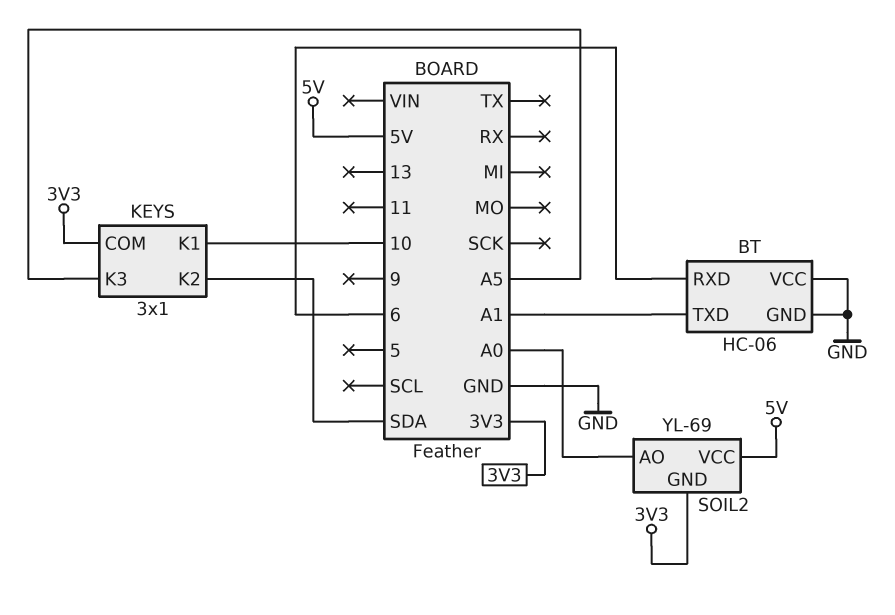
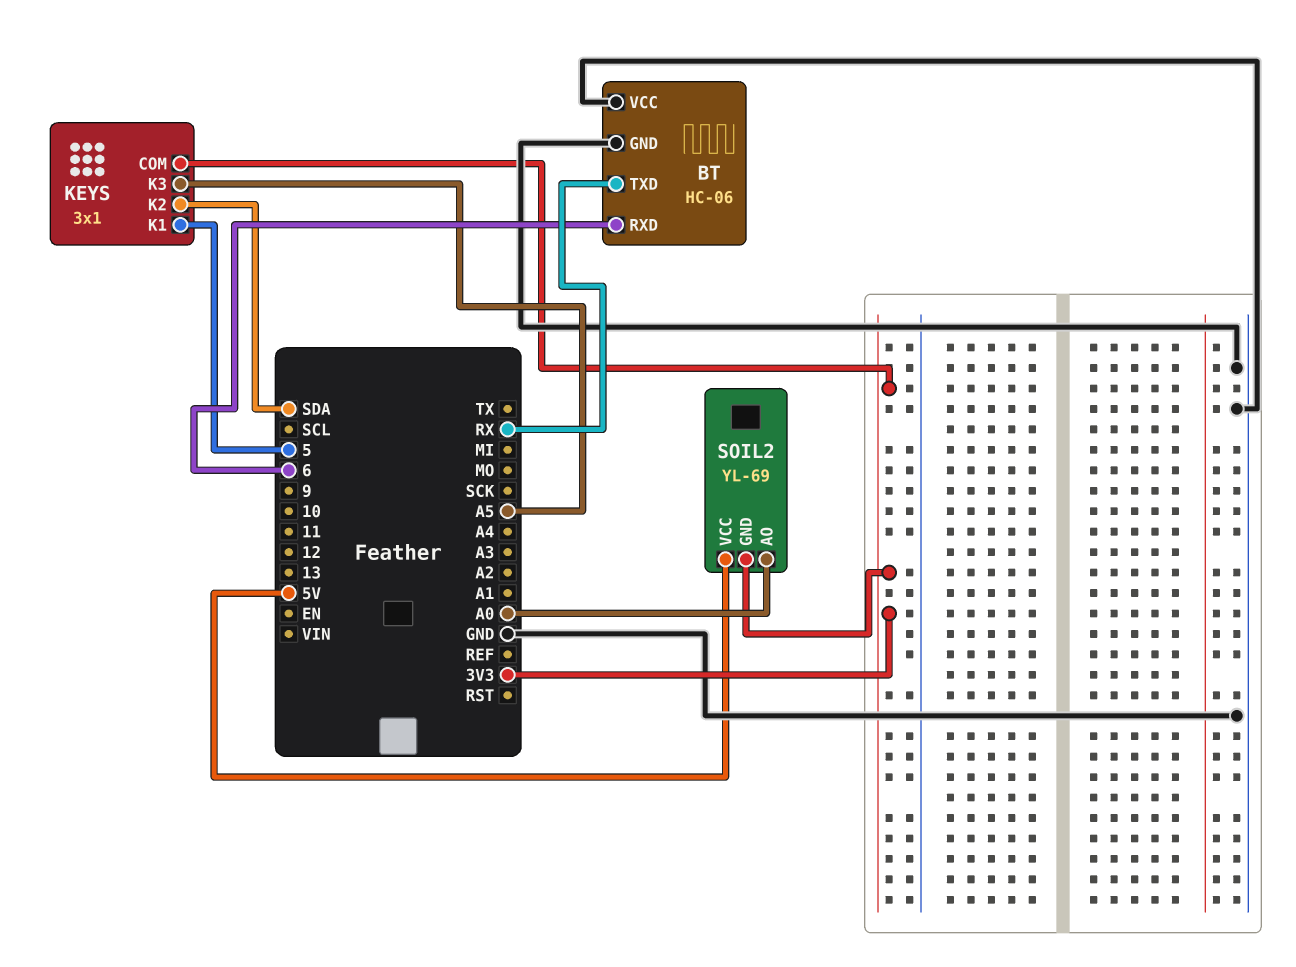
BT pin TXD: A1 -> RX
KEYS pin K1: 10 -> 5

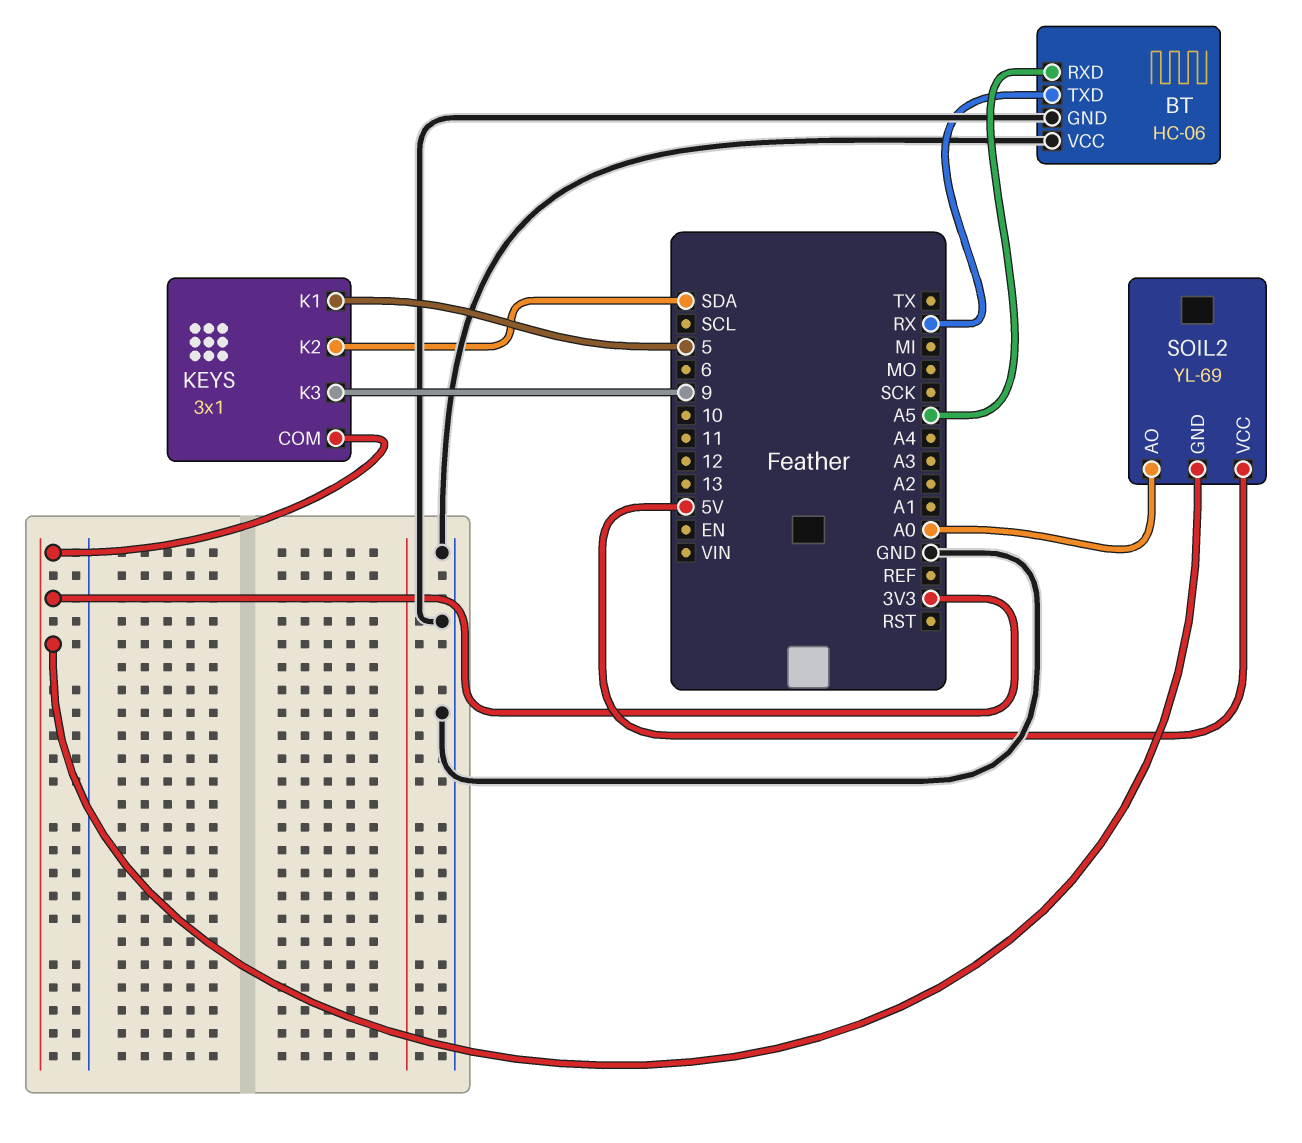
BT pin RXD: 6 -> A5
KEYS pin K3: A5 -> 9

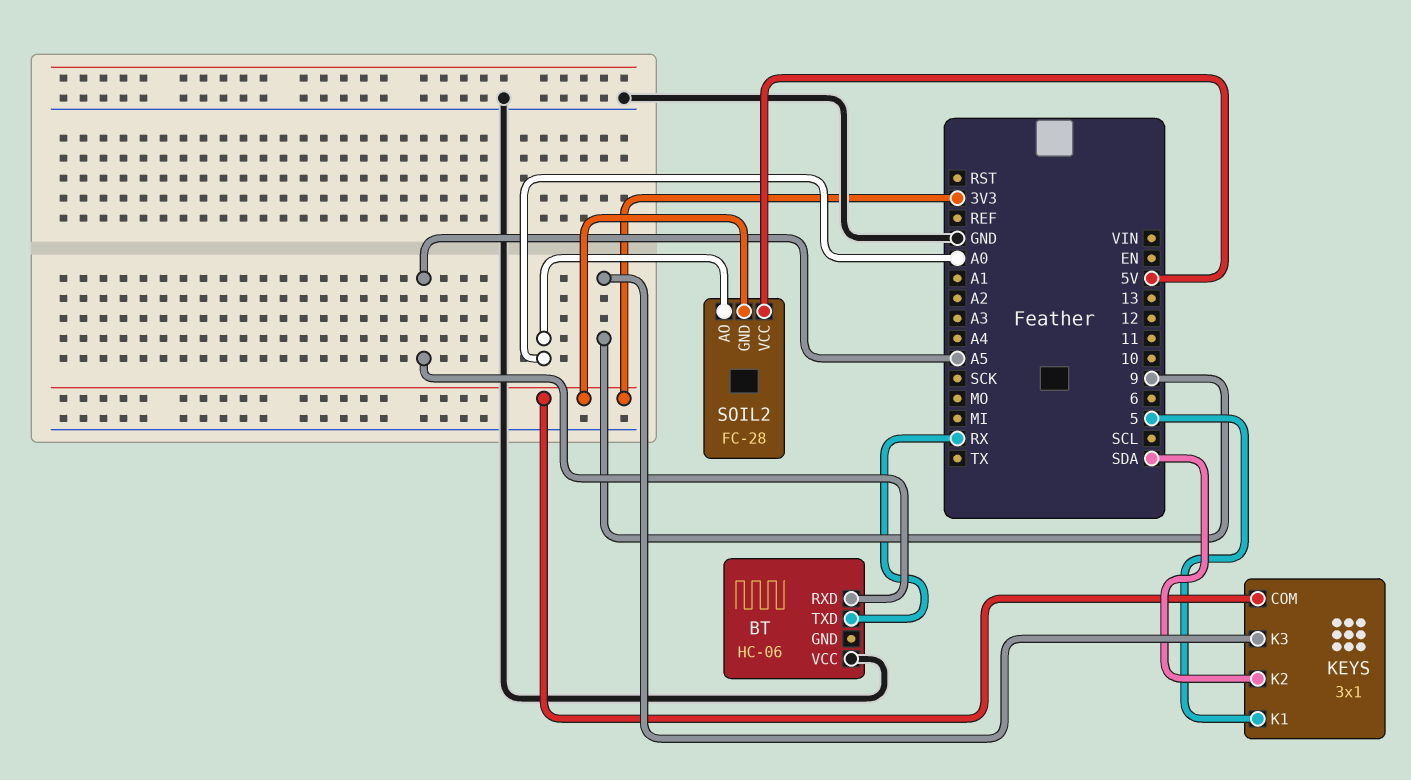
BT pin GND: GND -> none
SOIL2: YL-69 -> FC-28

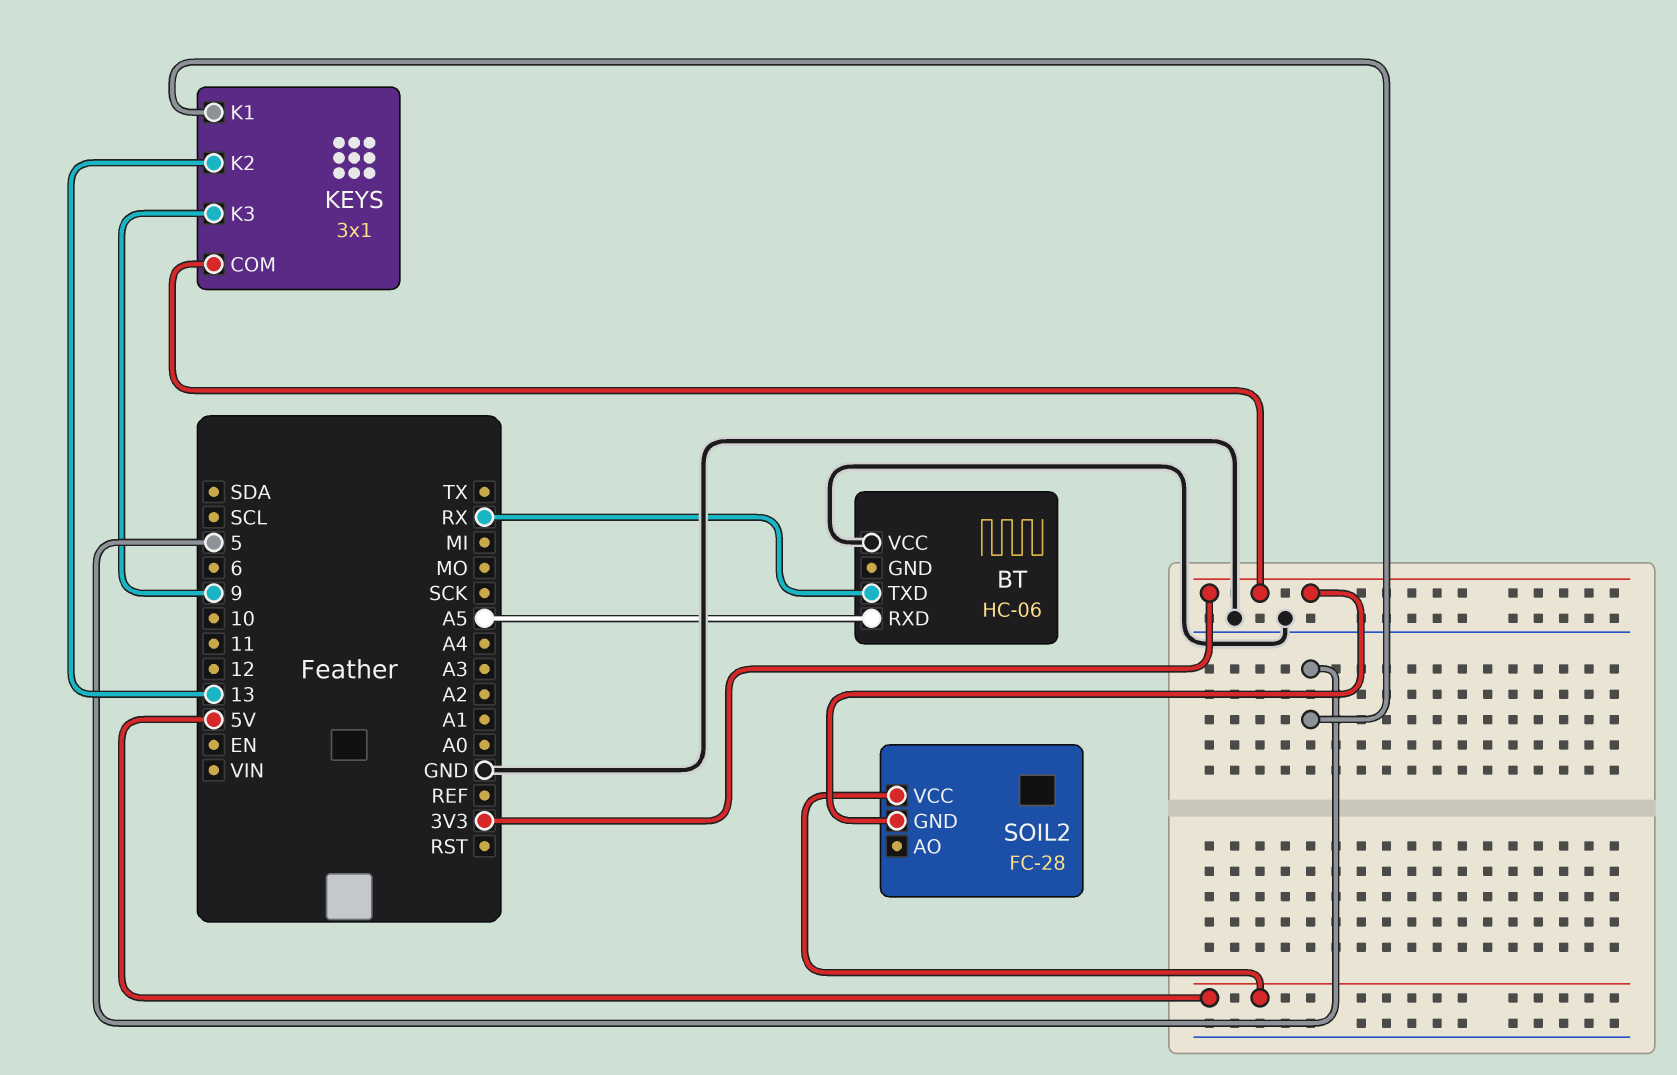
KEYS pin K2: SDA -> 13
SOIL2 pin AO: A0 -> none

